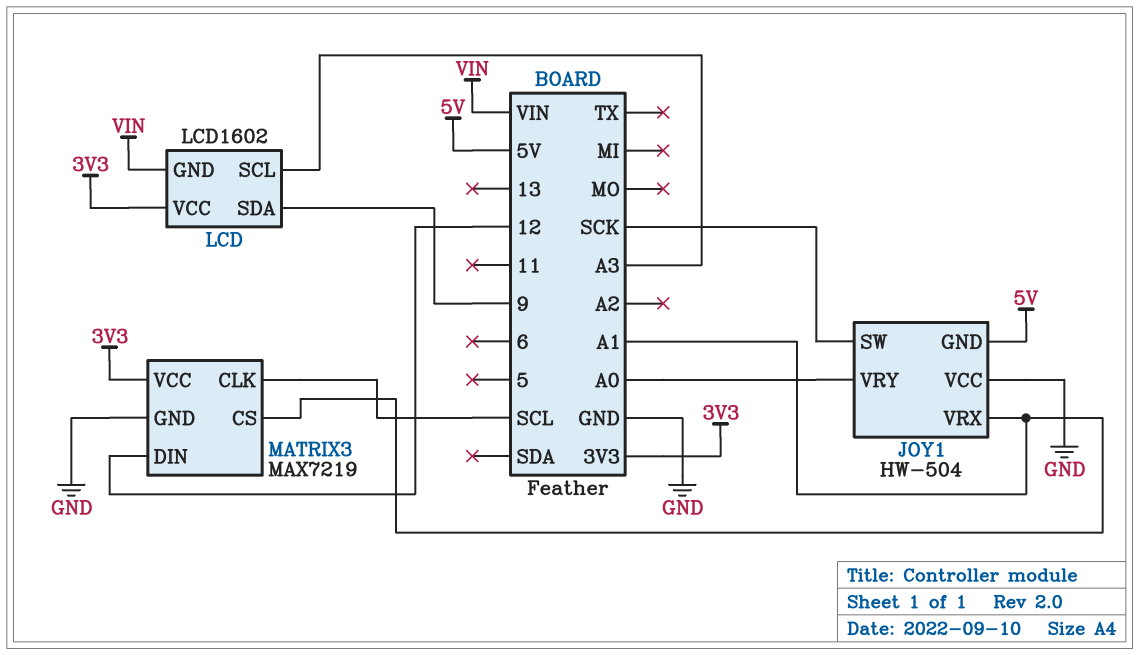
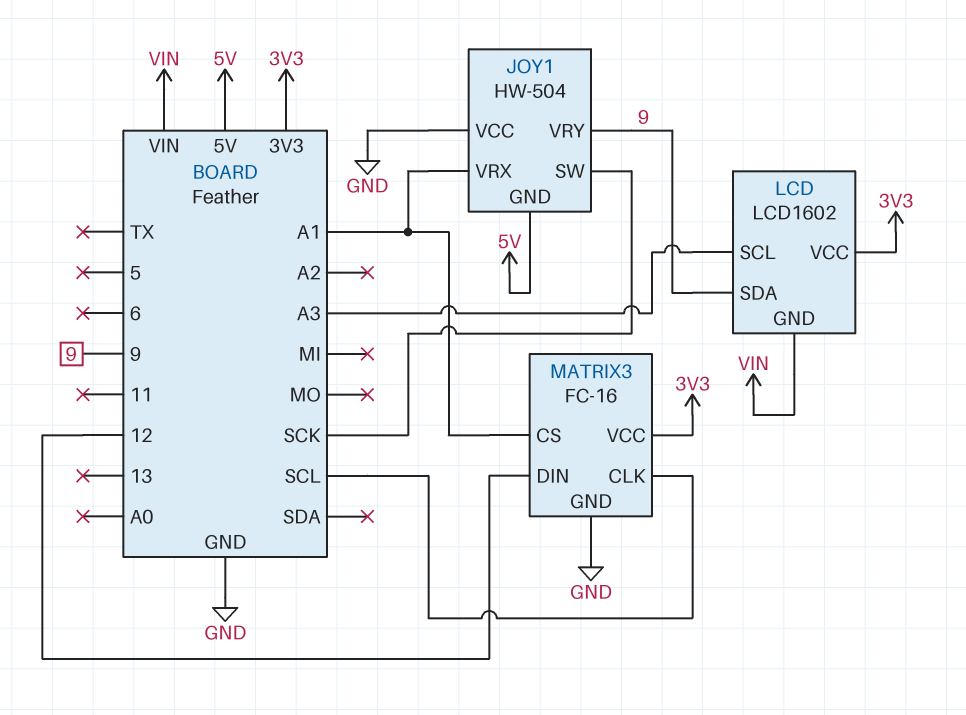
JOY1 pin VRY: A0 -> 9
MATRIX3: MAX7219 -> FC-16

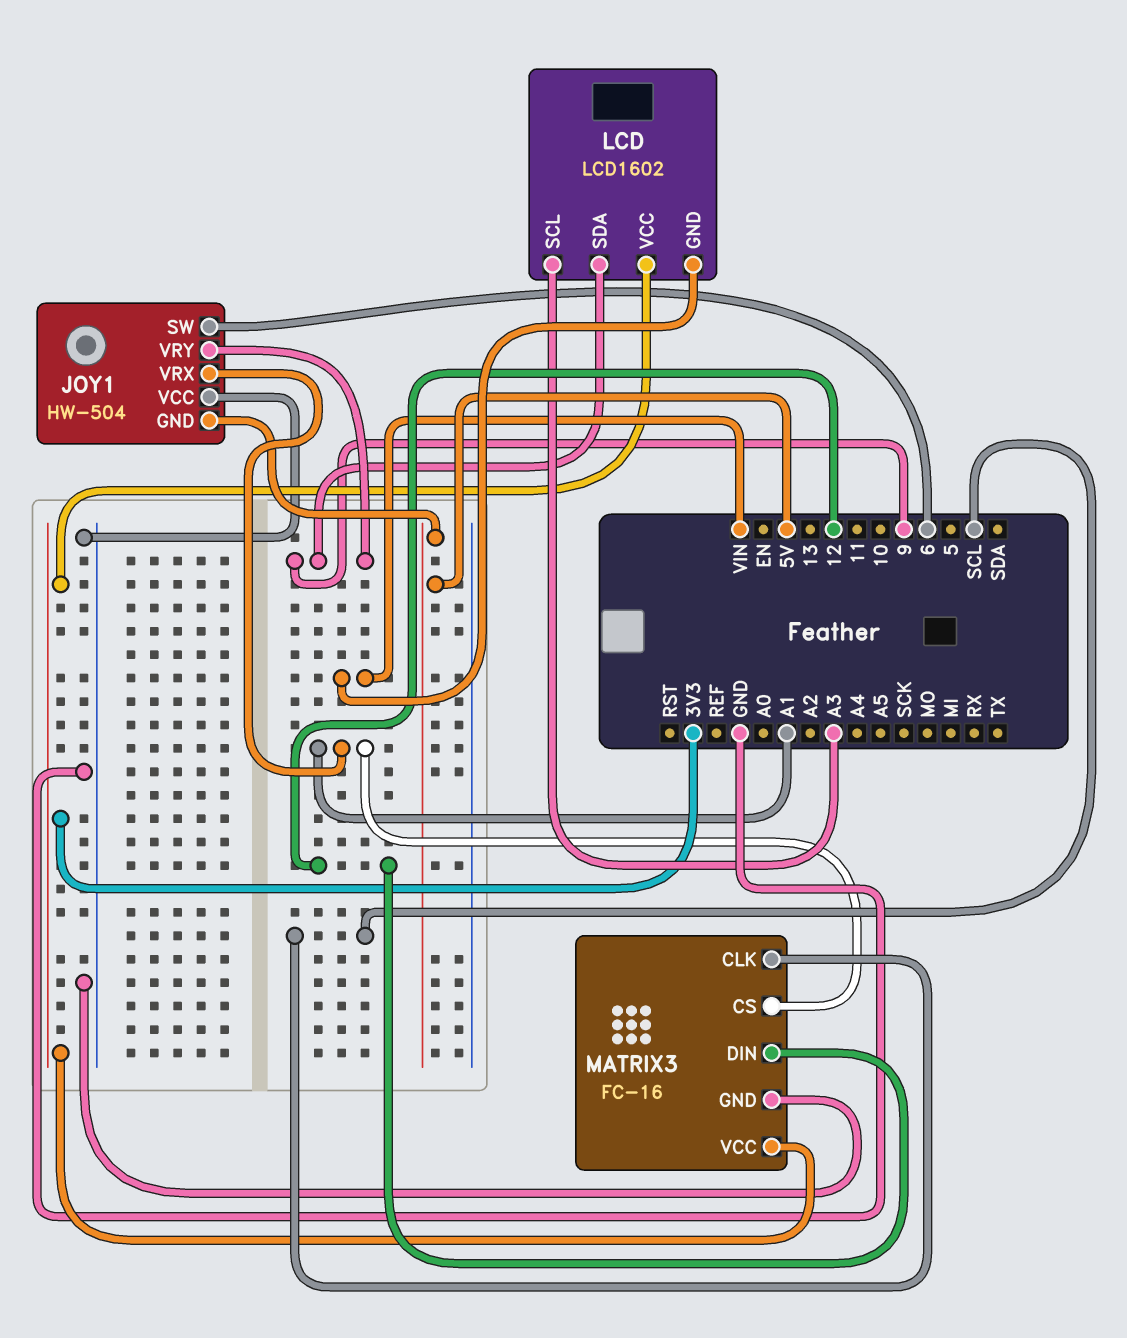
JOY1 pin SW: SCK -> 6

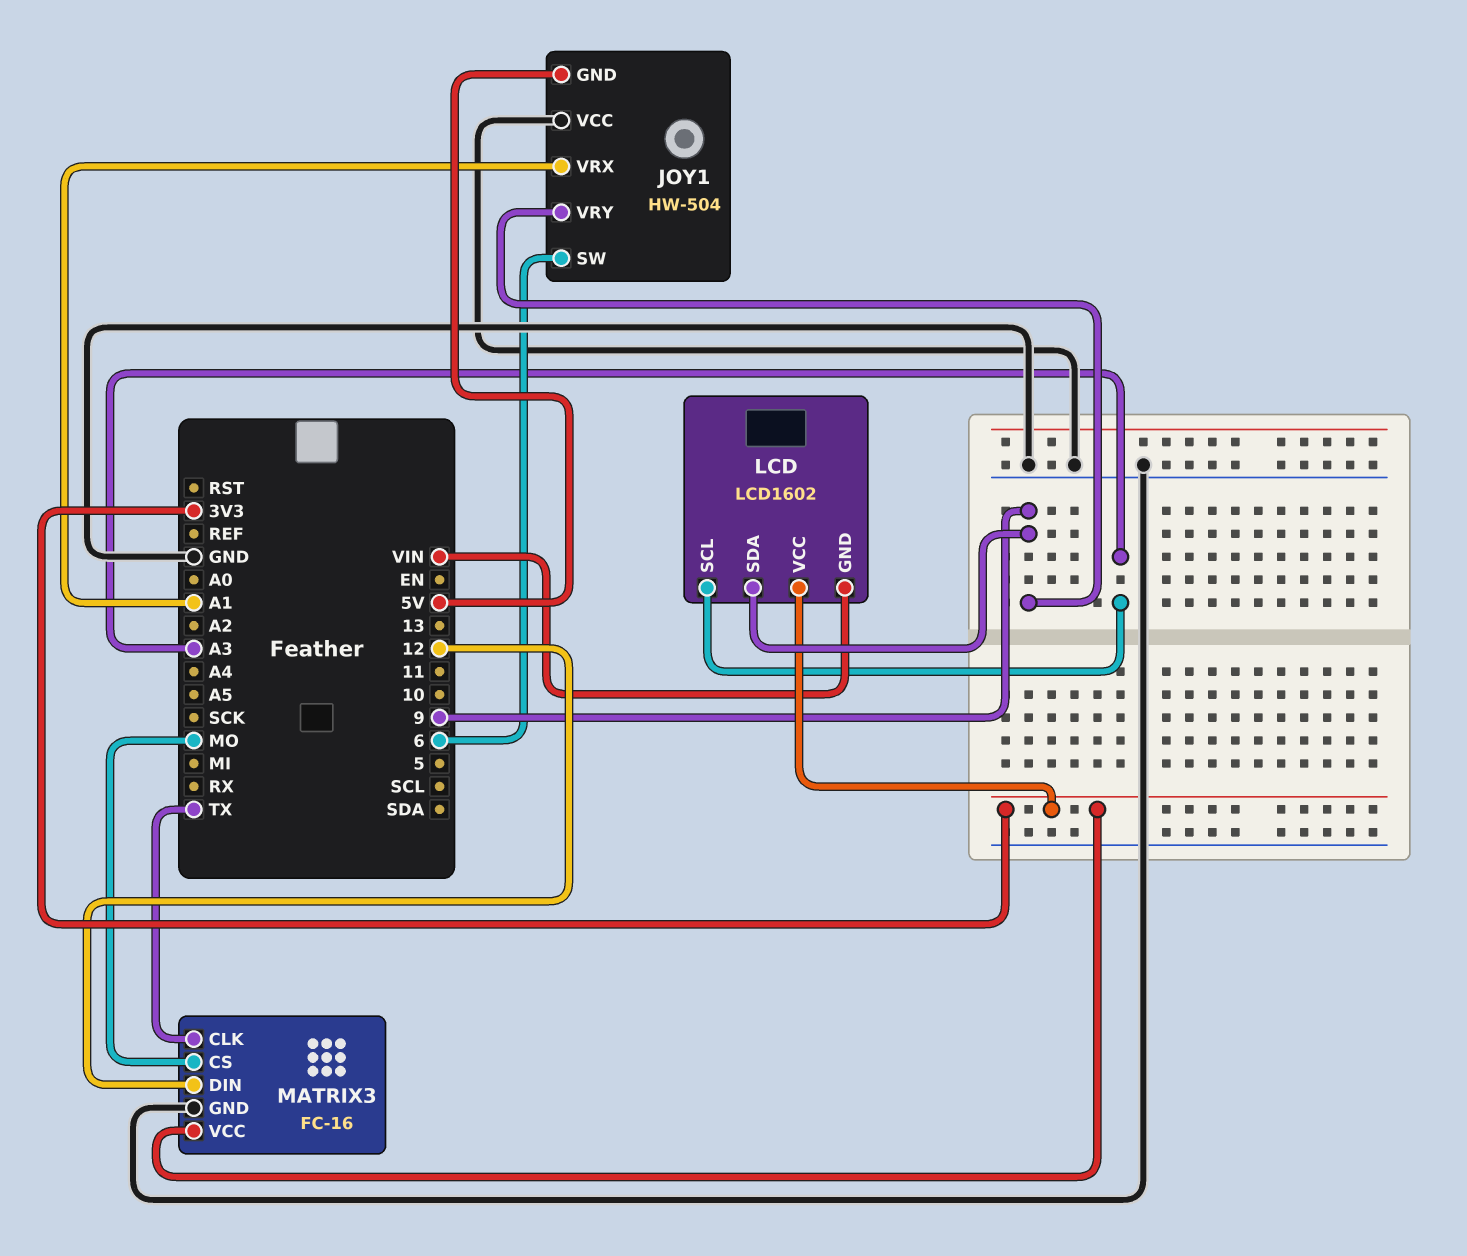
MATRIX3 pin CLK: SCL -> TX
MATRIX3 pin CS: A1 -> MO

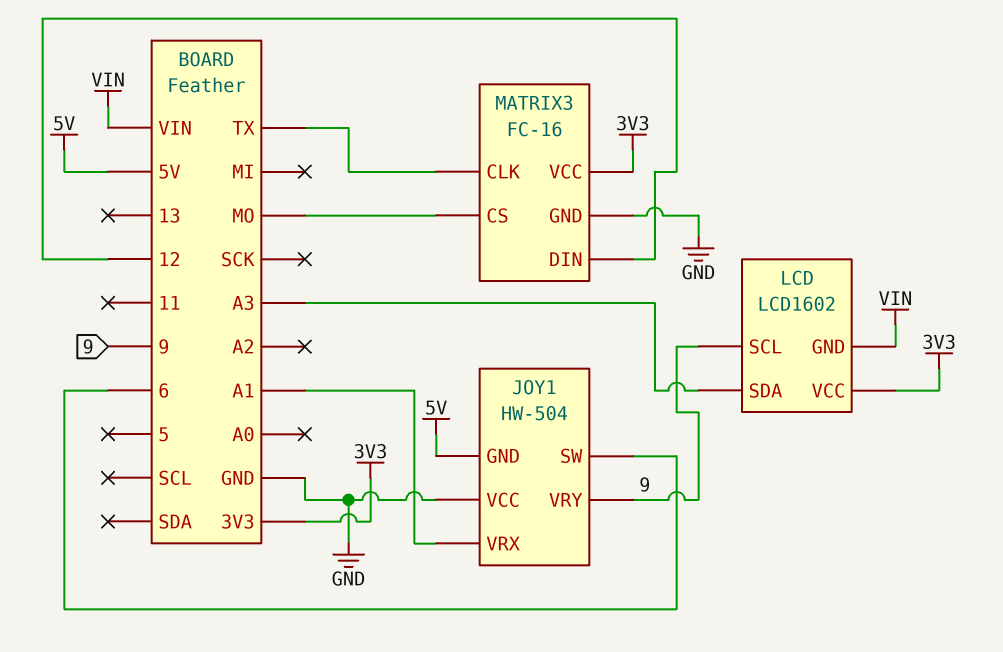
LCD pin SCL: A3 -> 9
LCD pin SDA: 9 -> A3

